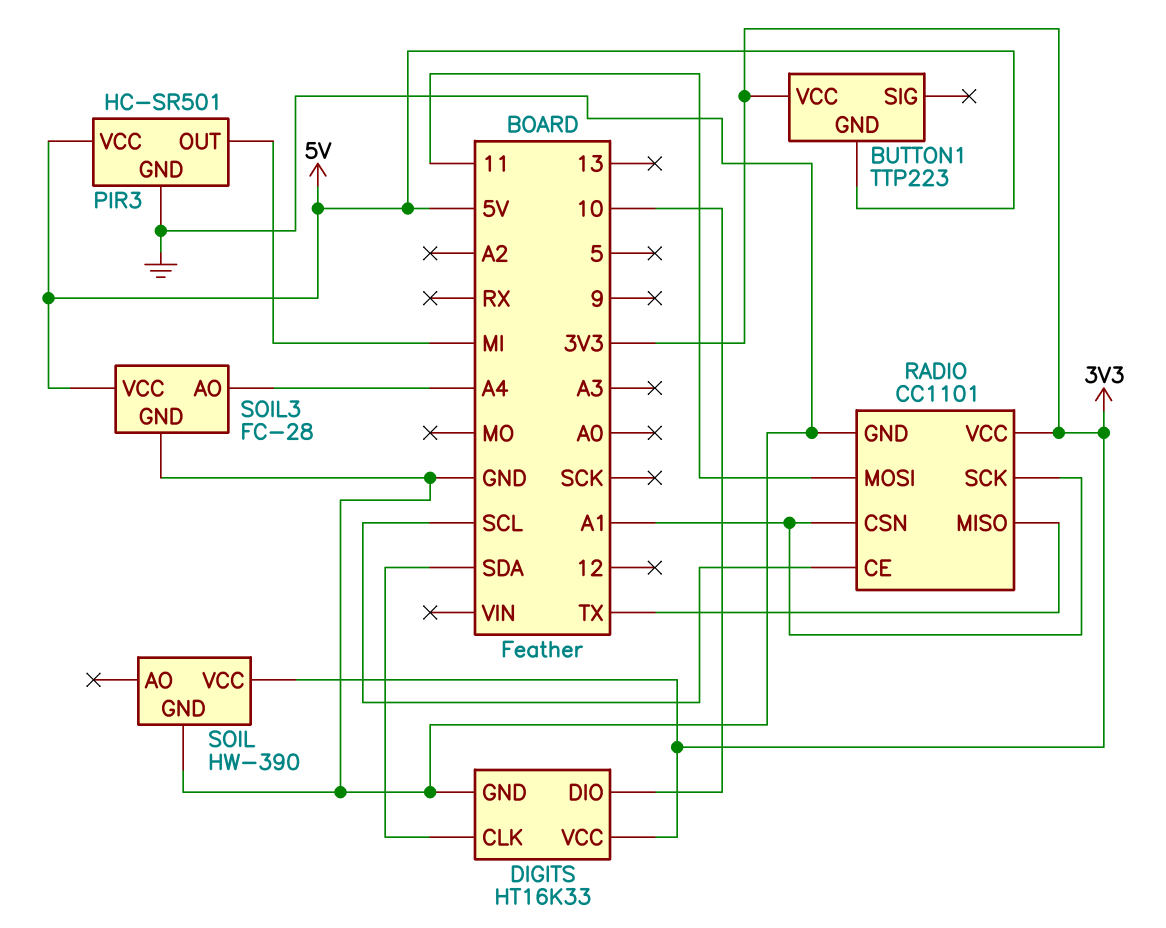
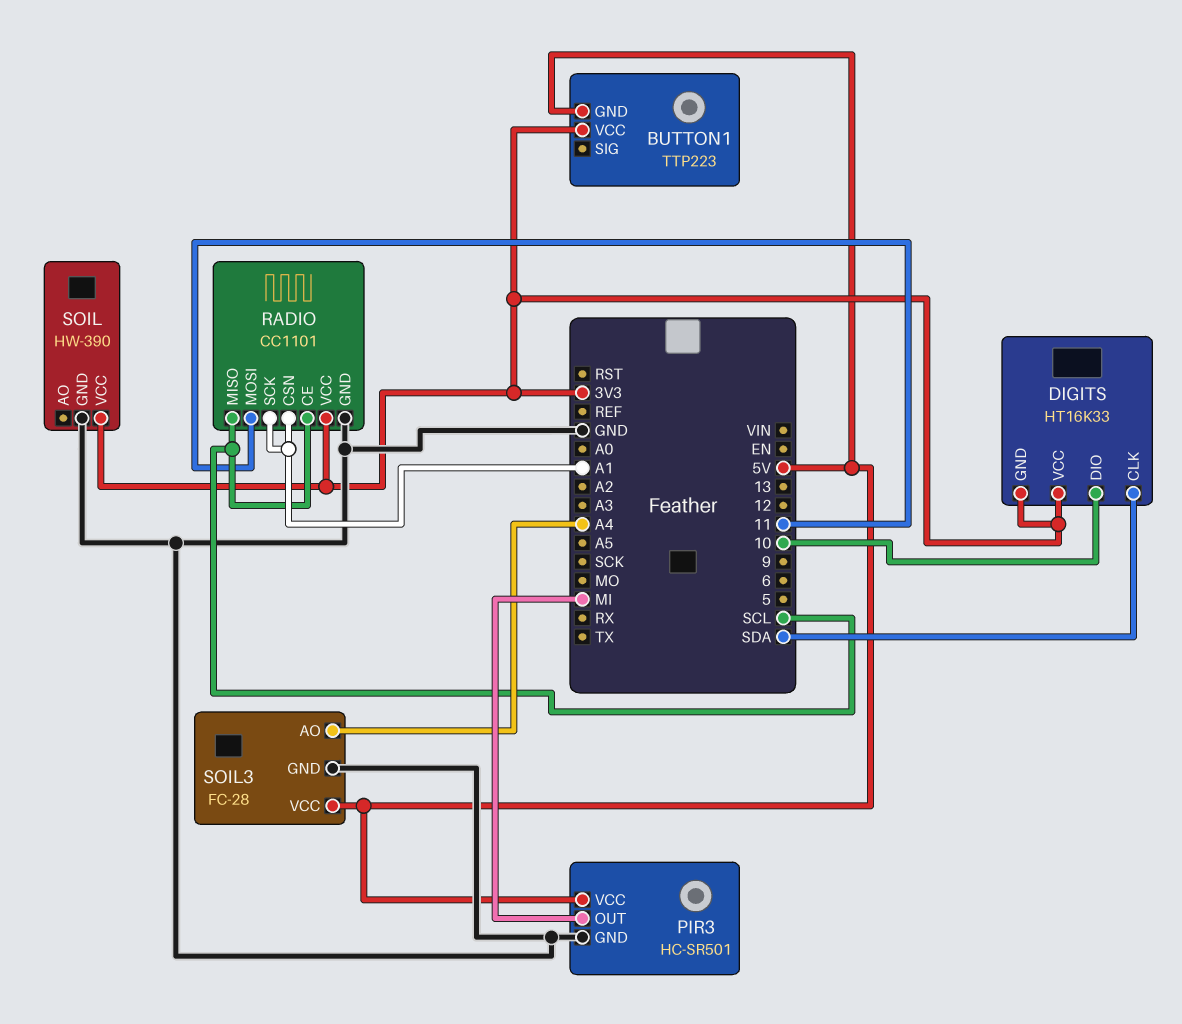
DIGITS pin GND: GND -> 3V3
RADIO pin MISO: TX -> SCL

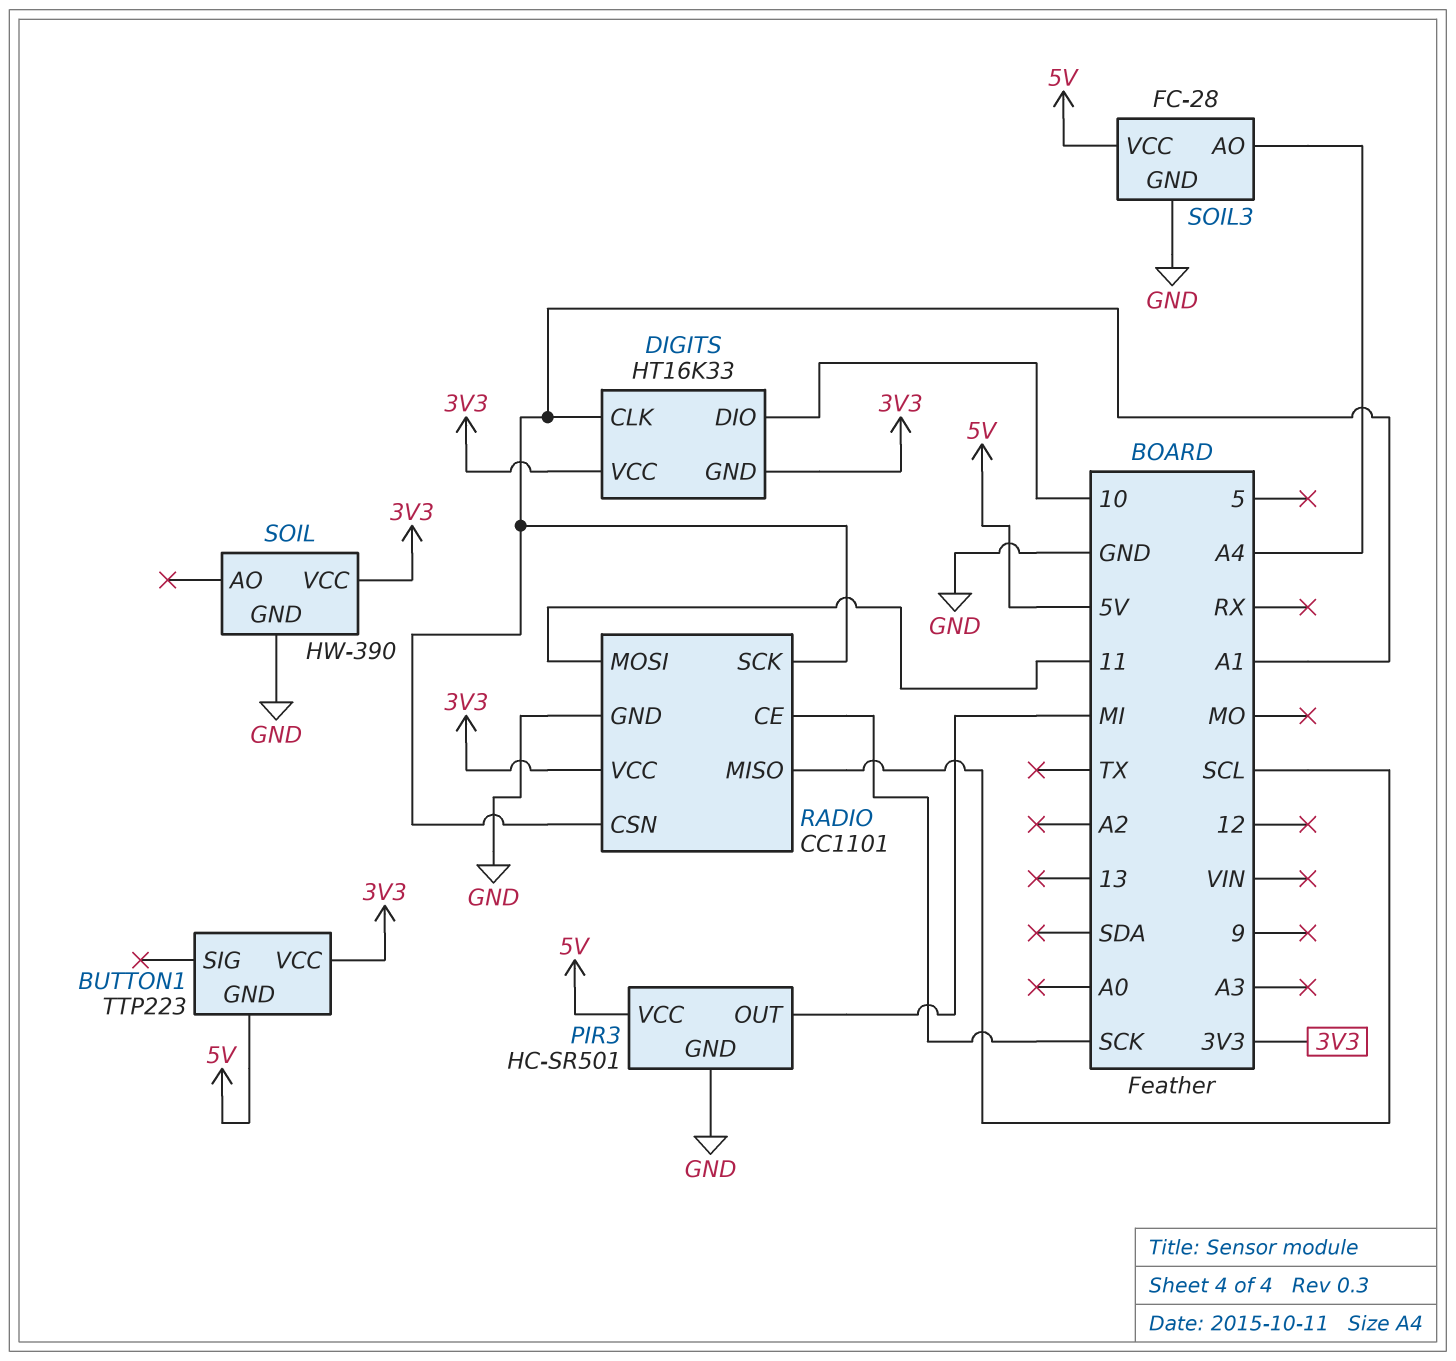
DIGITS pin CLK: SDA -> A1
RADIO pin CE: SCL -> SCK

